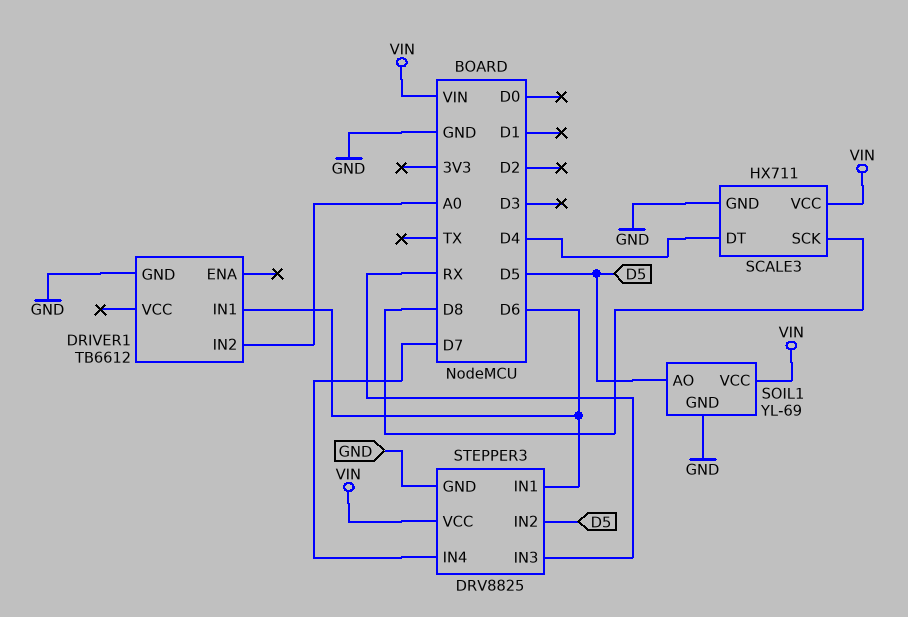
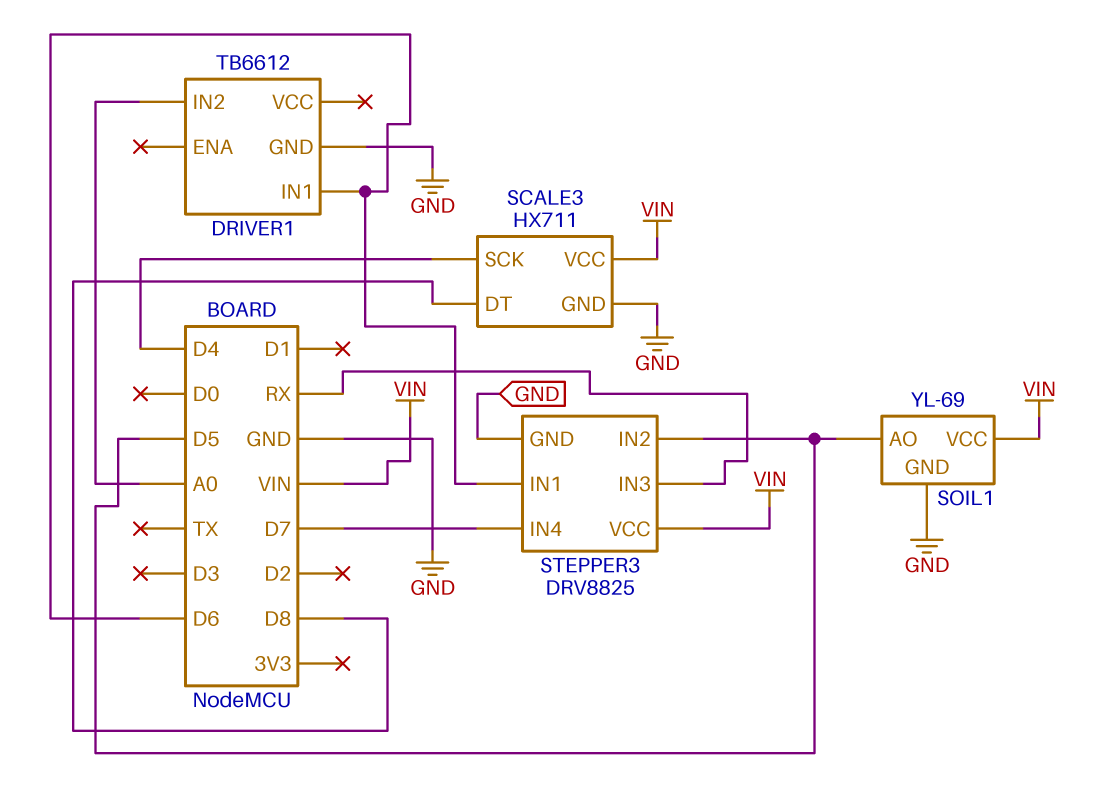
SCALE3 pin DT: D4 -> D8
SCALE3 pin SCK: D8 -> D4

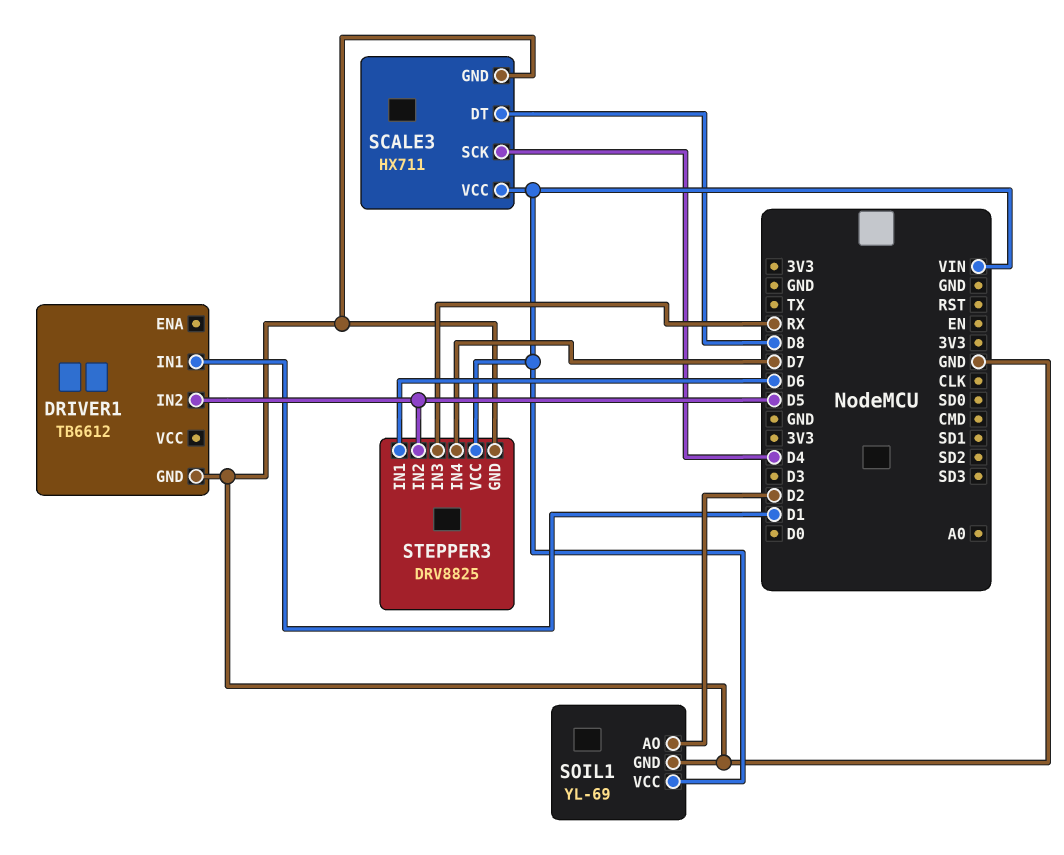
DRIVER1 pin IN1: D6 -> D1
DRIVER1 pin IN2: A0 -> D5
SOIL1 pin AO: D5 -> D2

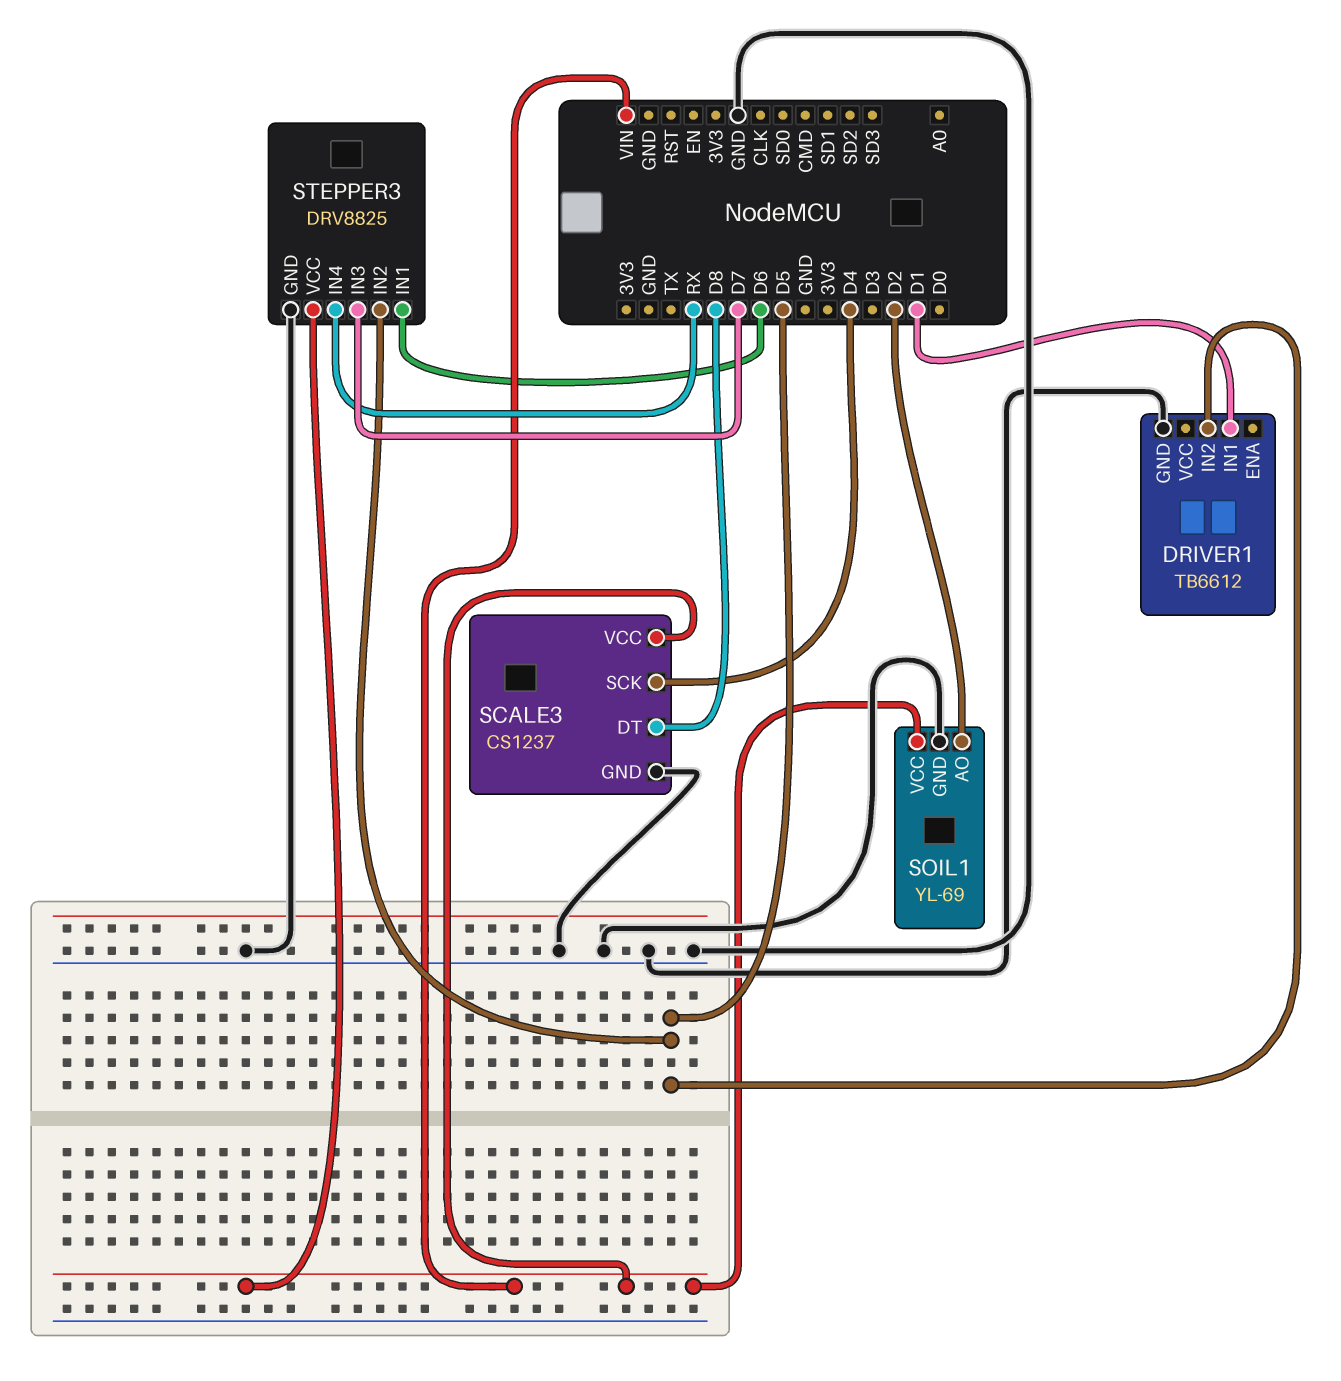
SCALE3: HX711 -> CS1237
STEPPER3 pin IN3: RX -> D7
STEPPER3 pin IN4: D7 -> RX

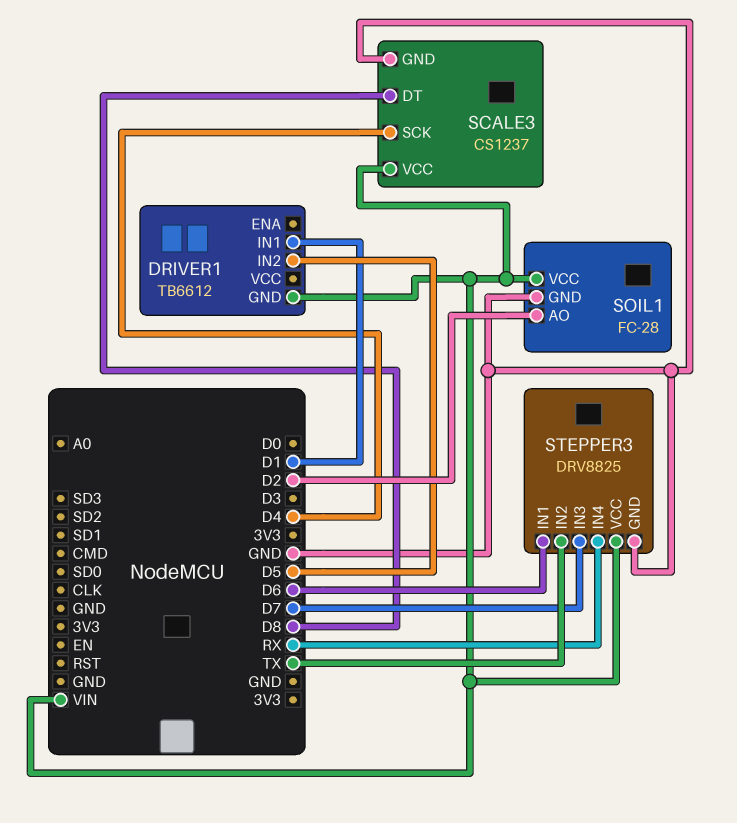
DRIVER1 pin GND: GND -> VIN
SOIL1: YL-69 -> FC-28
STEPPER3 pin IN2: D5 -> TX

